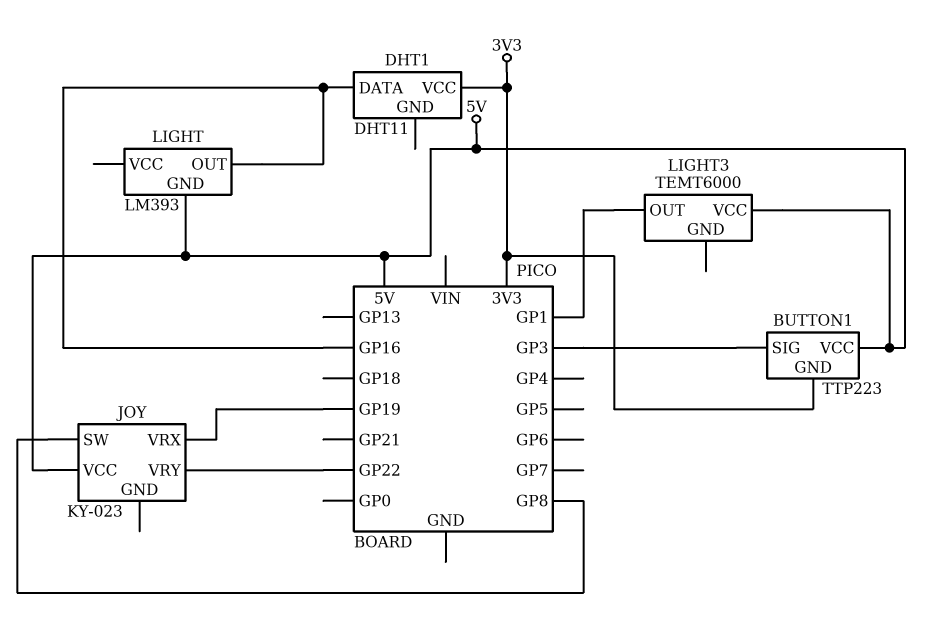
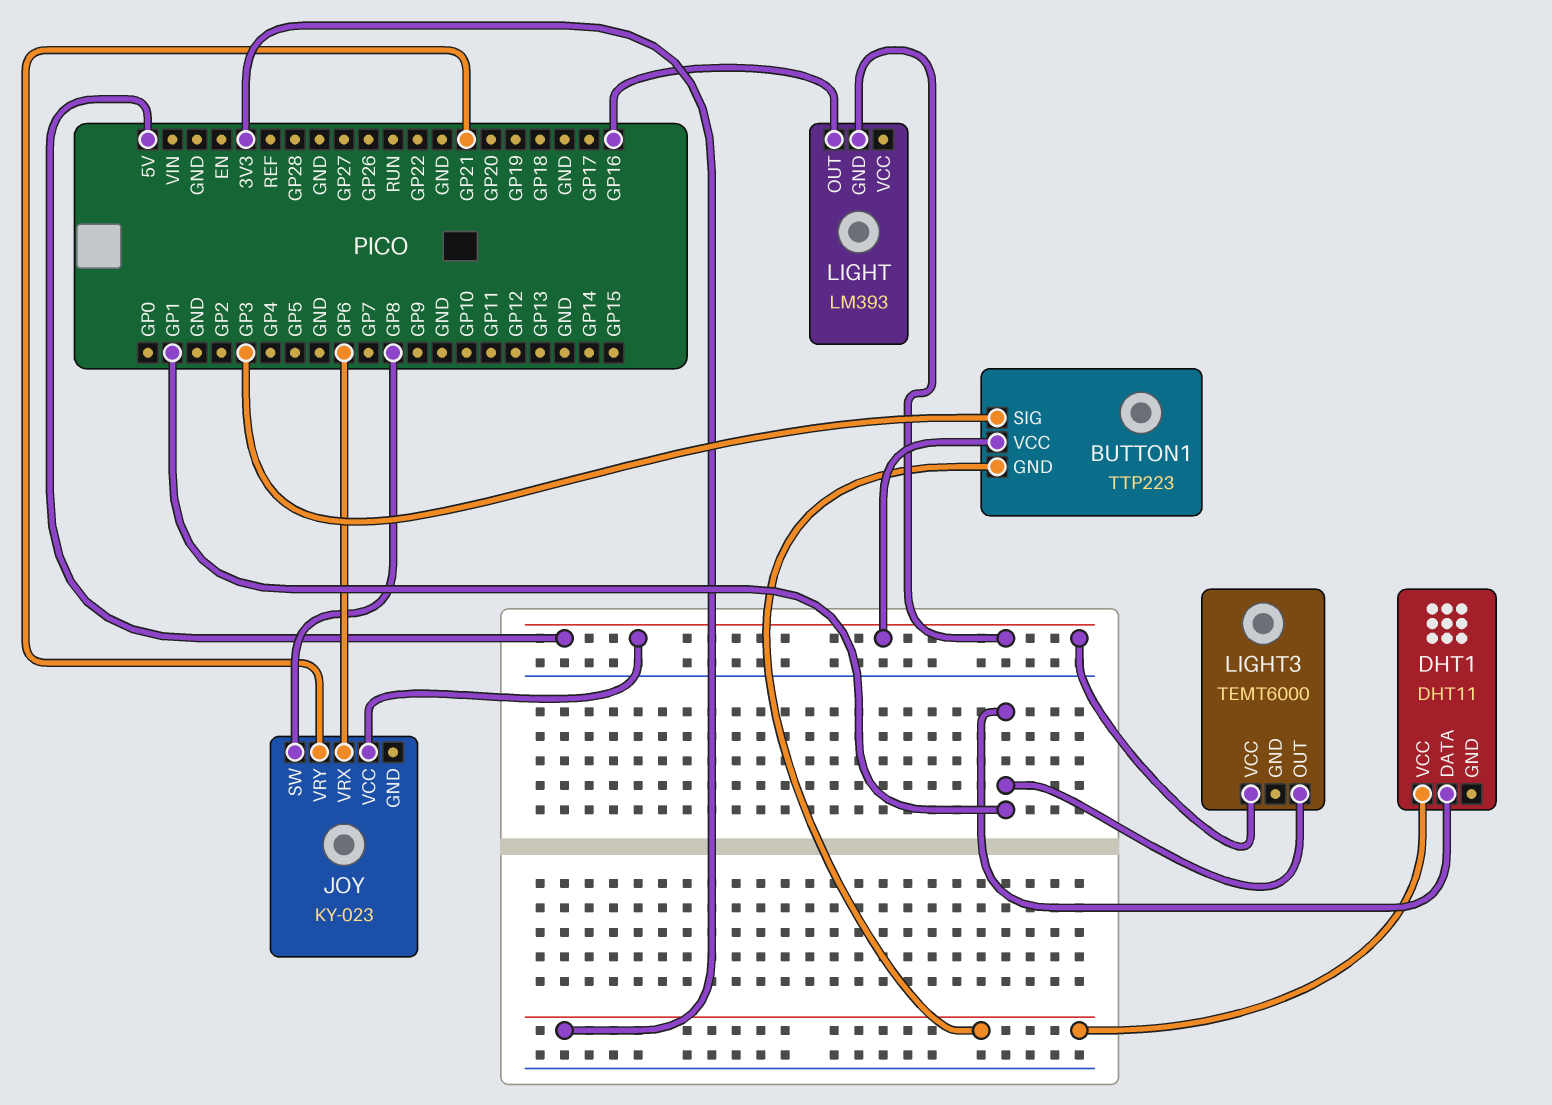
DHT1 pin DATA: GP16 -> GP1
JOY pin VRX: GP19 -> GP6
JOY pin VRY: GP22 -> GP21

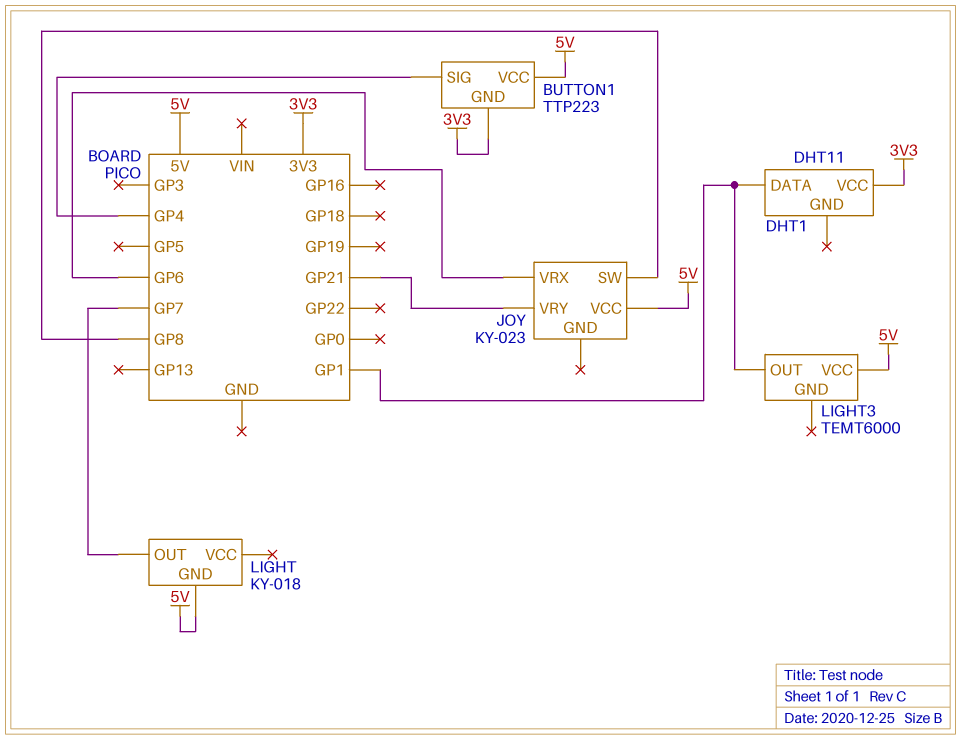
BUTTON1 pin SIG: GP3 -> GP4
LIGHT: LM393 -> KY-018
LIGHT pin OUT: GP16 -> GP7

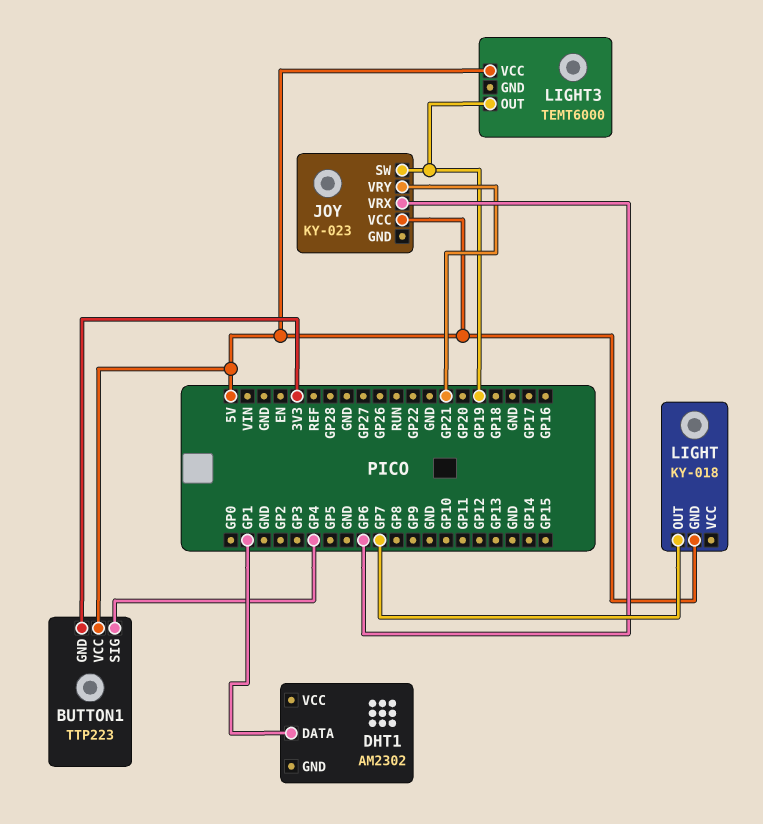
DHT1: DHT11 -> AM2302
DHT1 pin VCC: 3V3 -> none
JOY pin SW: GP8 -> GP19
LIGHT3 pin OUT: GP1 -> GP19

